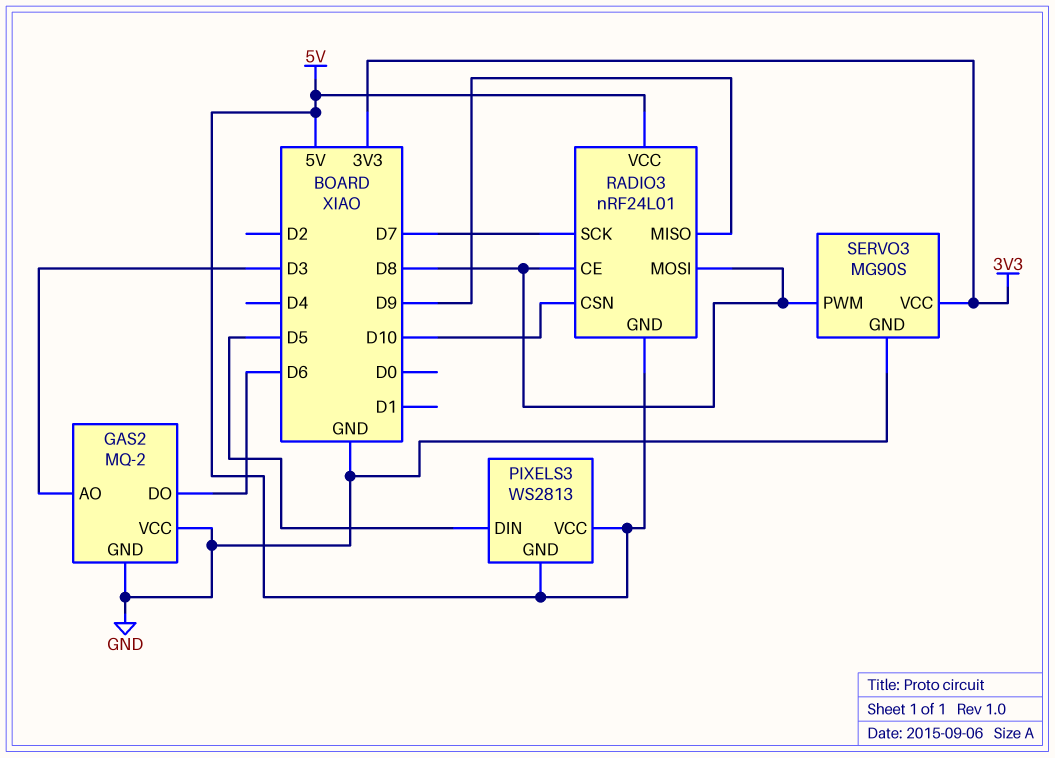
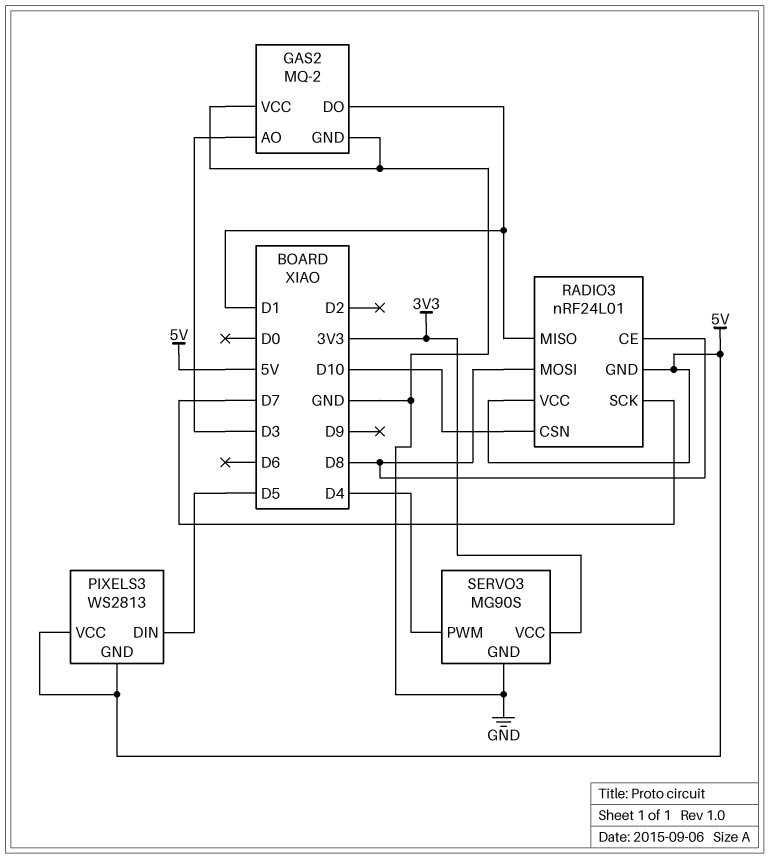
GAS2 pin DO: D6 -> D1
RADIO3 pin MISO: D9 -> D1
SERVO3 pin PWM: D8 -> D4

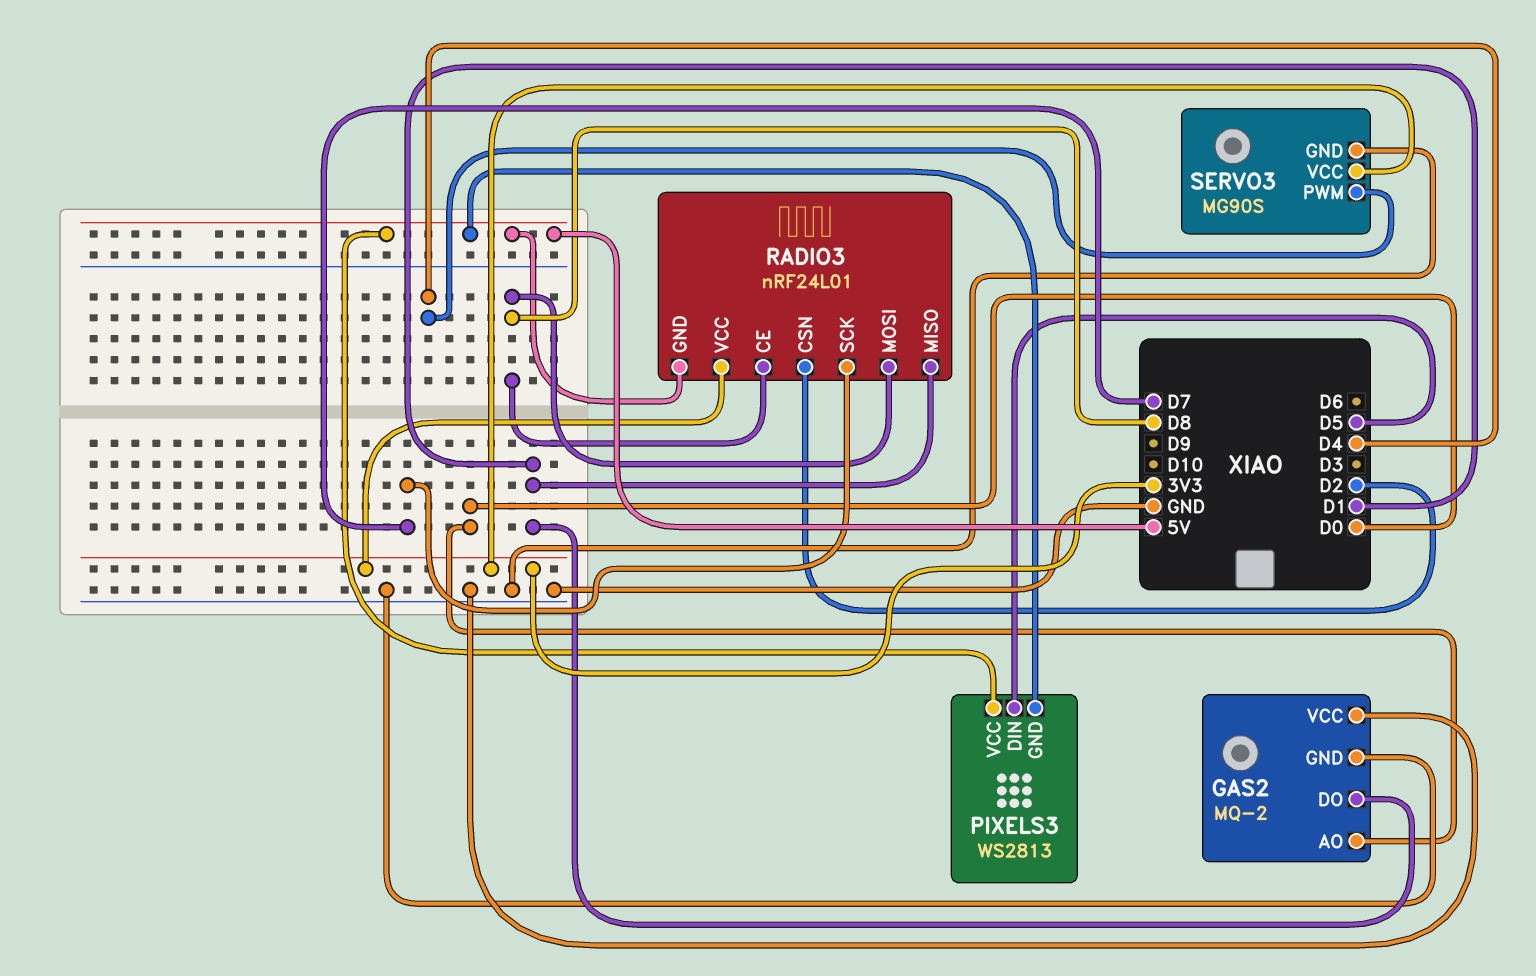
GAS2 pin AO: D3 -> D0
RADIO3 pin CSN: D10 -> D2
RADIO3 pin VCC: 5V -> 3V3

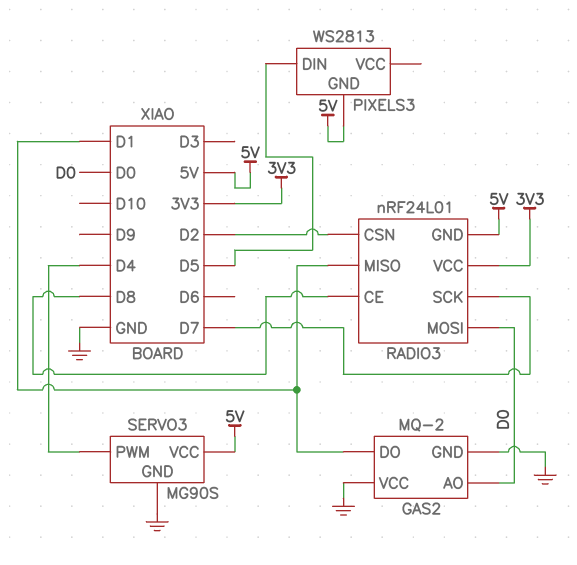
PIXELS3 pin VCC: 5V -> none
RADIO3 pin MOSI: D8 -> D0
SERVO3 pin VCC: 3V3 -> 5V

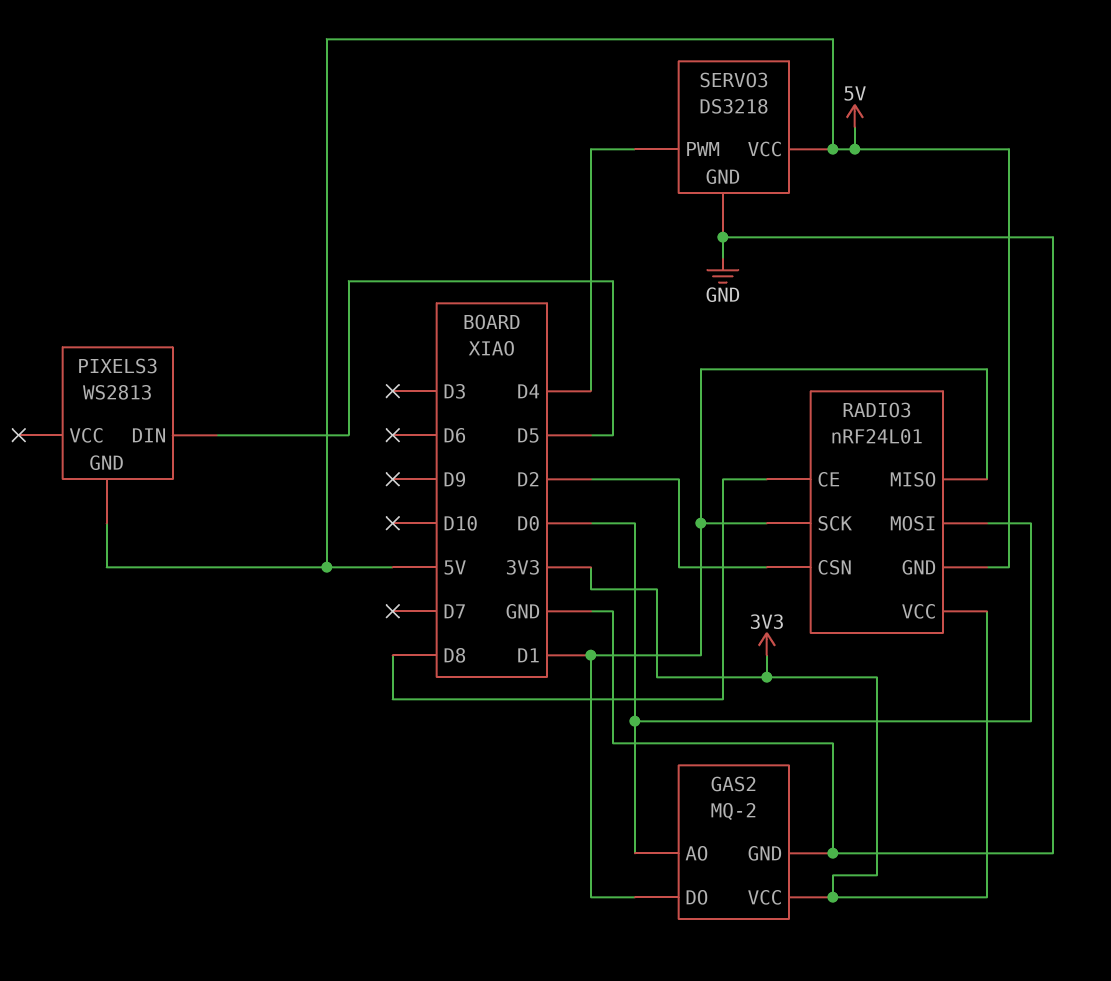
GAS2 pin VCC: GND -> 3V3
RADIO3 pin SCK: D7 -> D1
SERVO3: MG90S -> DS3218

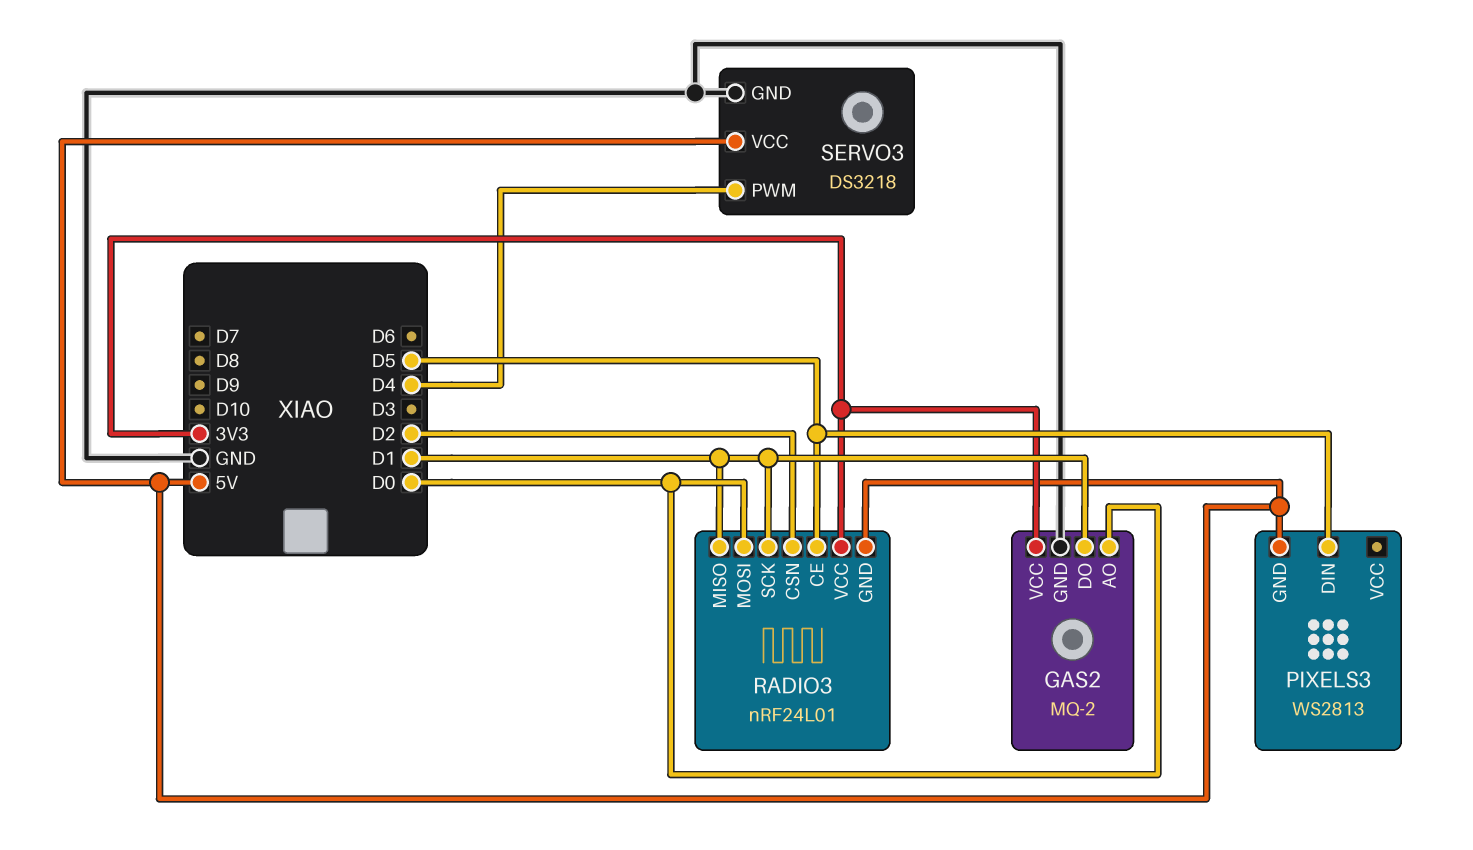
RADIO3 pin CE: D8 -> D5

